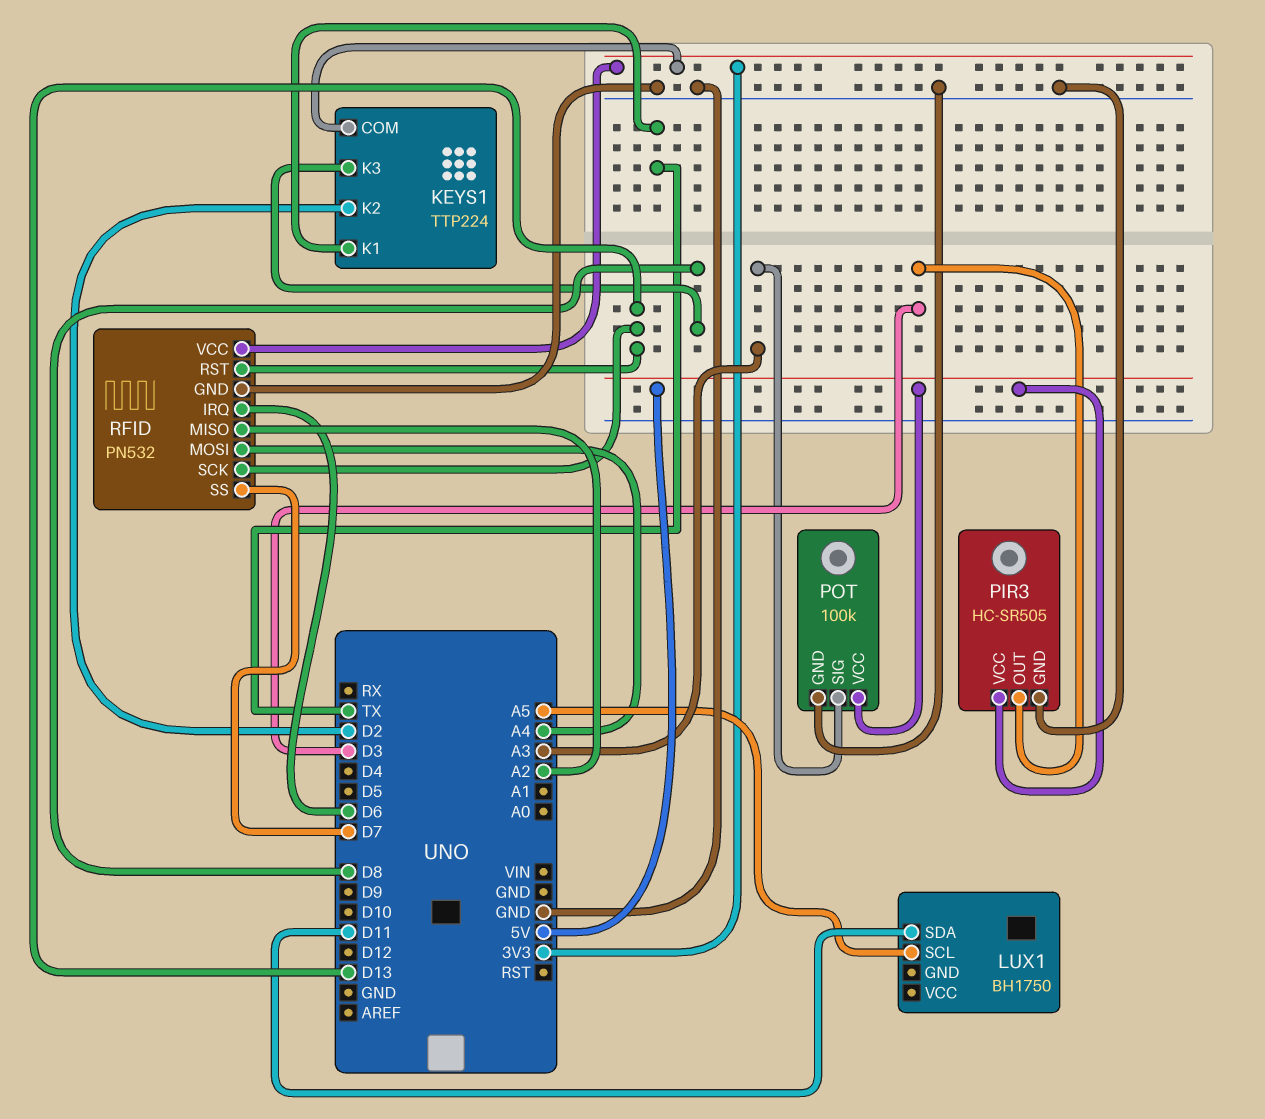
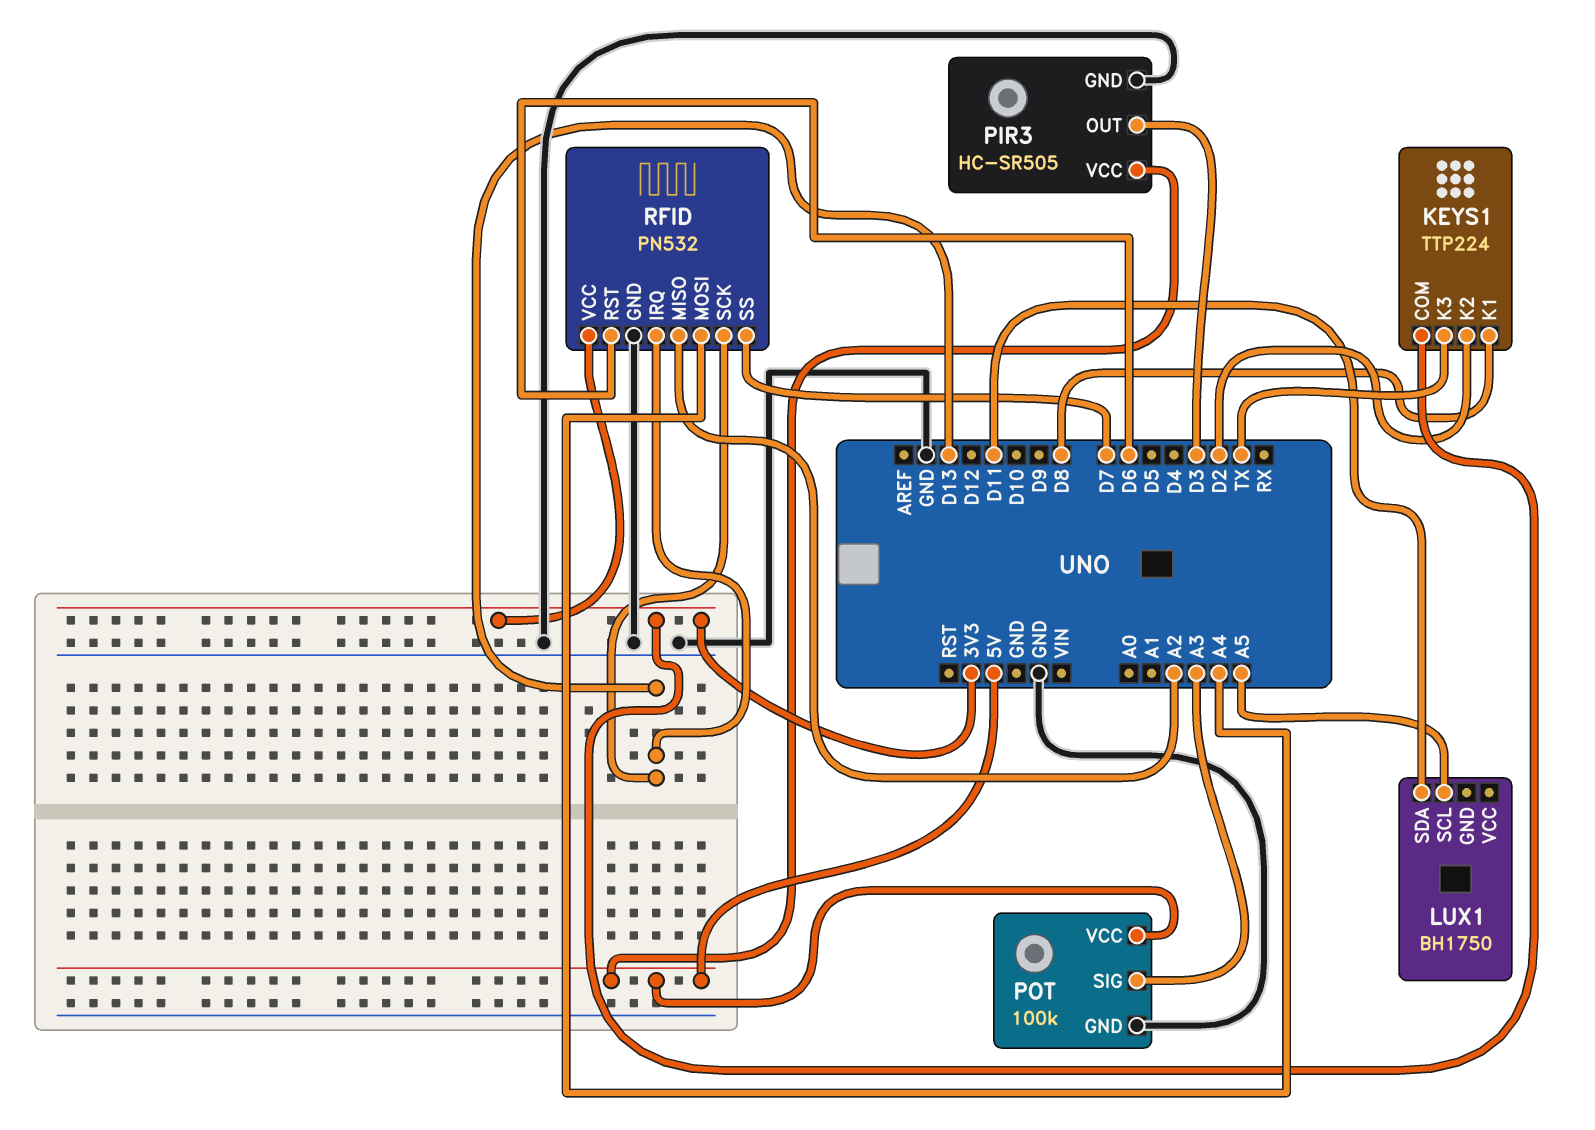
KEYS1 pin K1: TX -> D8
KEYS1 pin K3: D8 -> TX
RFID pin IRQ: D6 -> D13
RFID pin RST: D13 -> D6

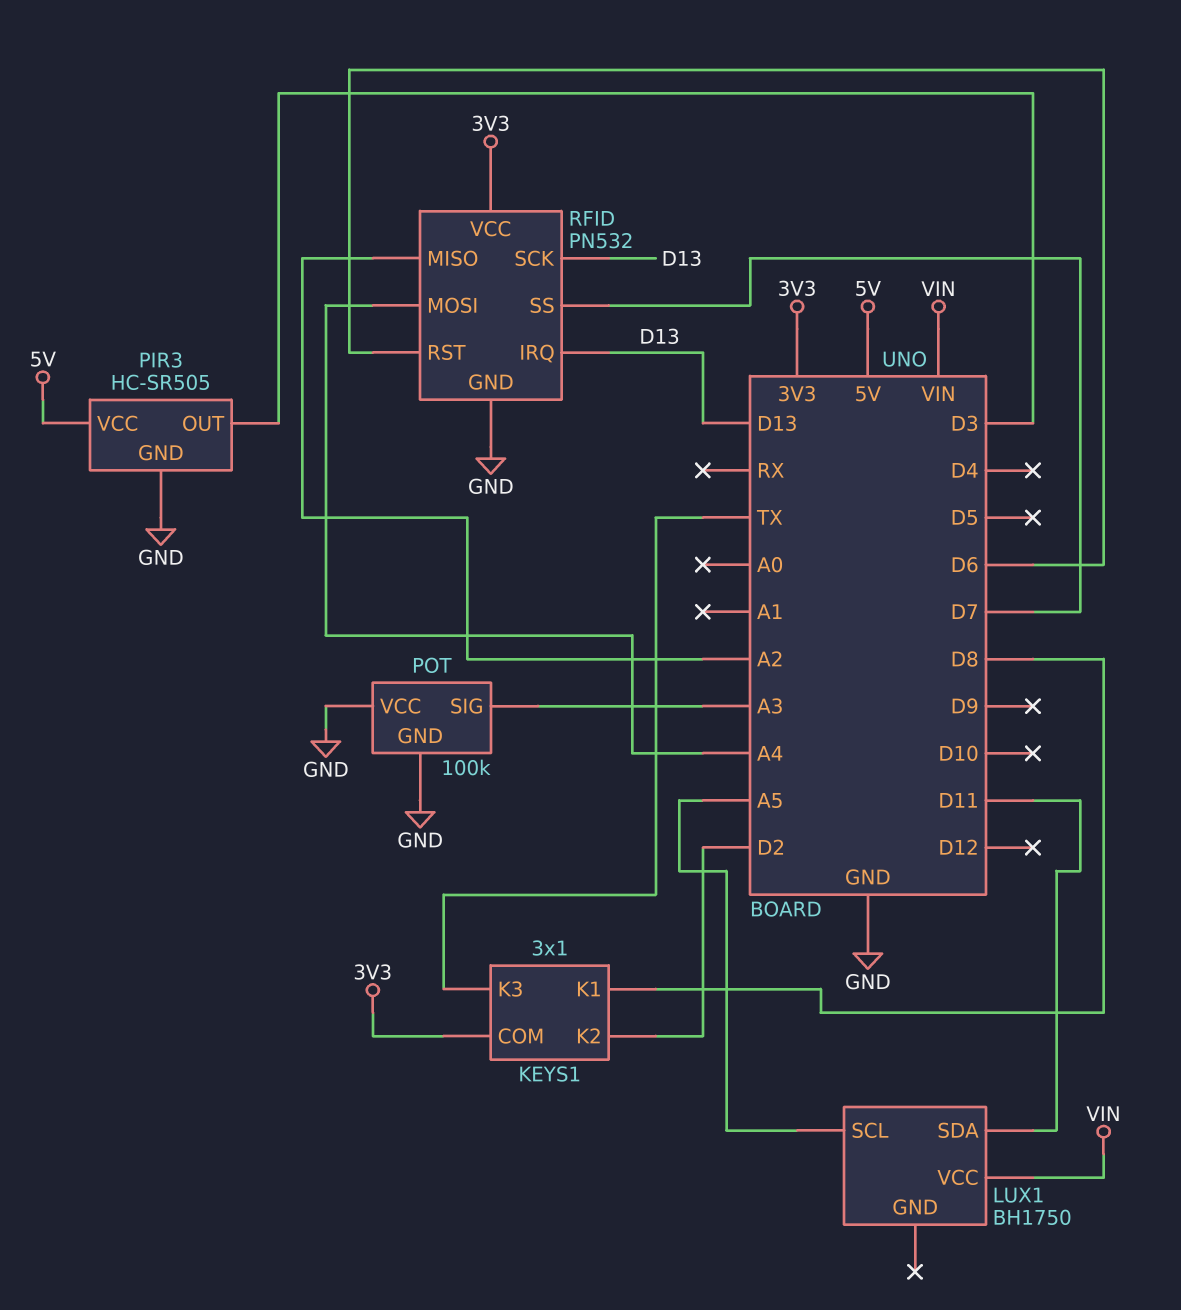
KEYS1: TTP224 -> 3x1
LUX1 pin VCC: none -> VIN
POT pin VCC: 5V -> GND

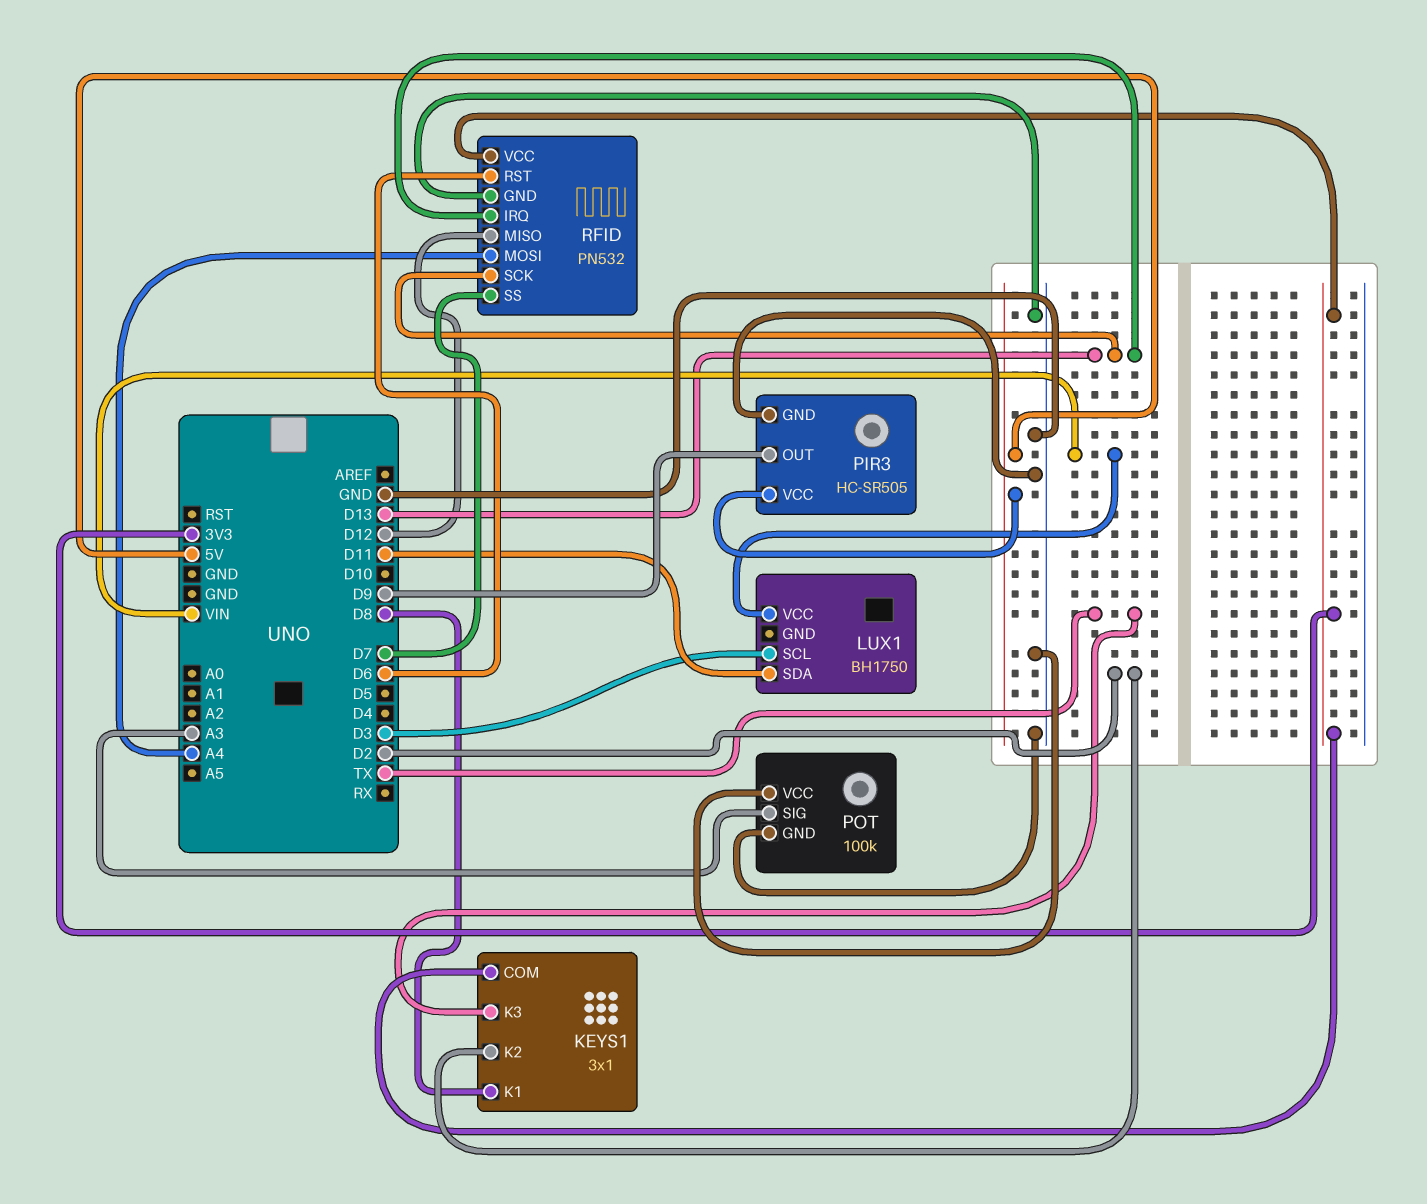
LUX1 pin SCL: A5 -> D3
PIR3 pin OUT: D3 -> D9
RFID pin MISO: A2 -> D12

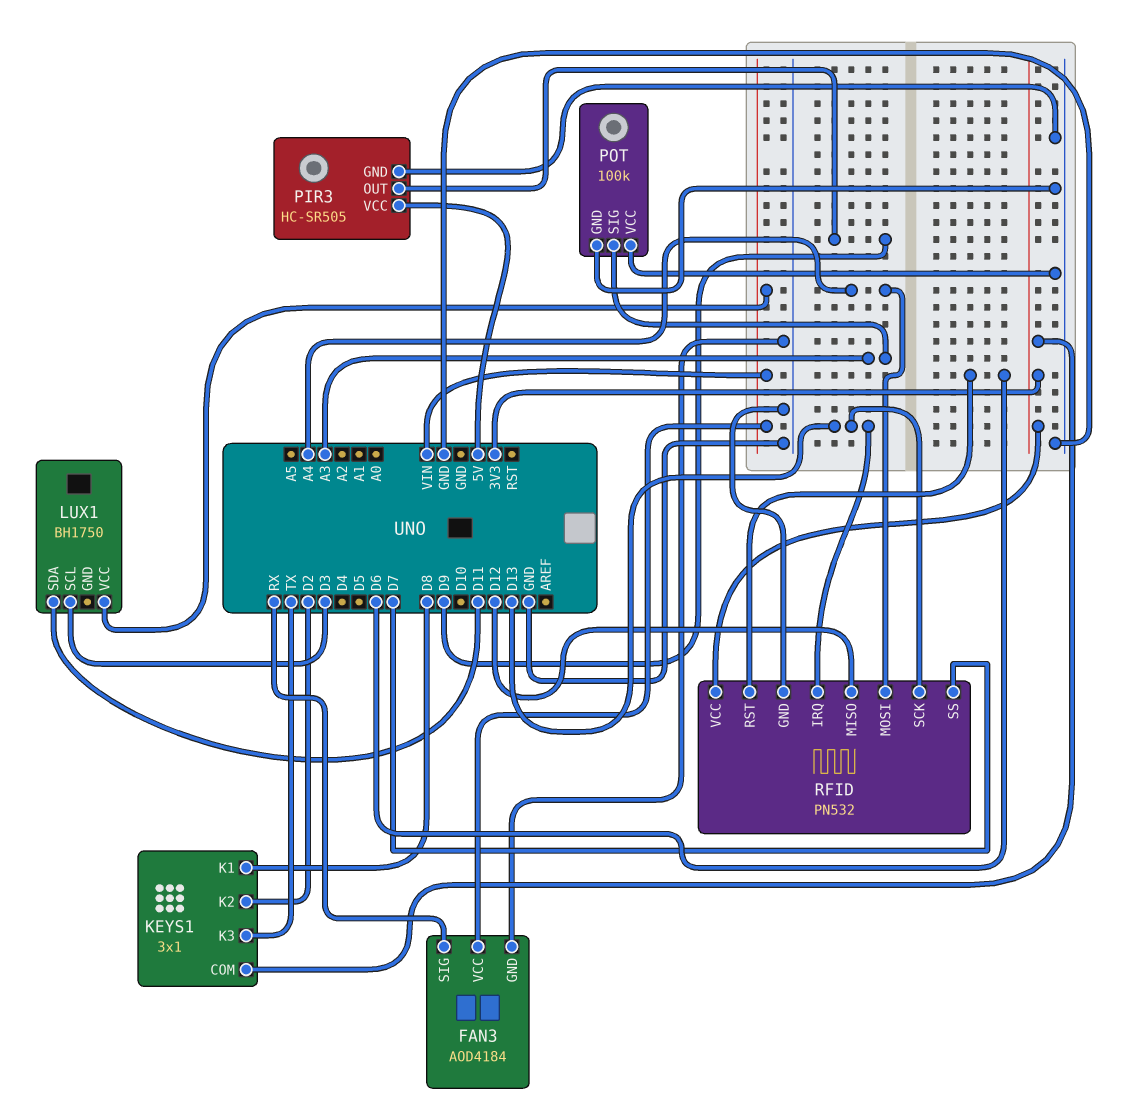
FAN3: none -> AOD4184
FAN3 pin GND: none -> GND
FAN3 pin SIG: none -> RX
FAN3 pin VCC: none -> VIN

